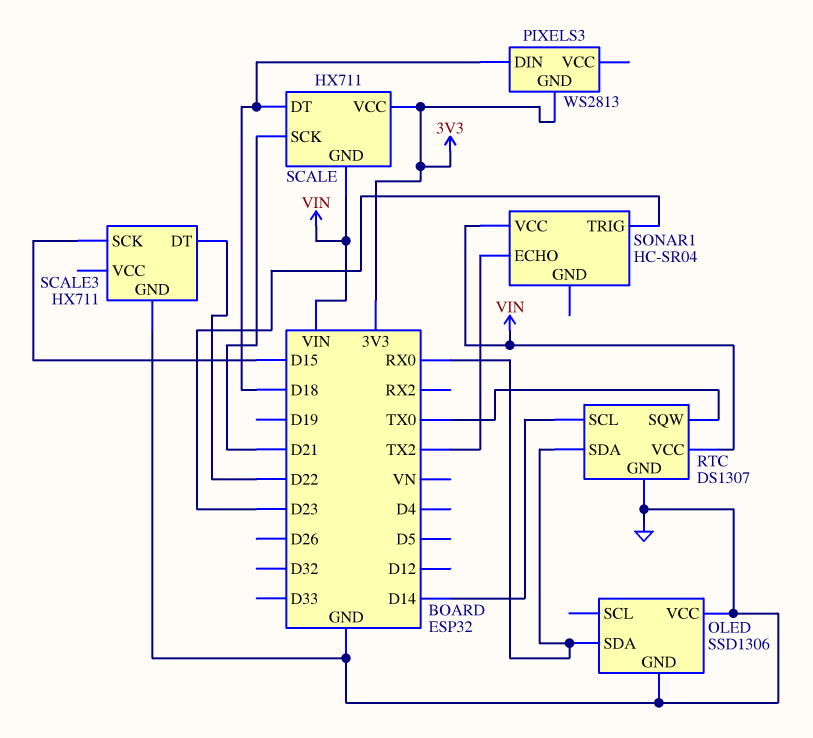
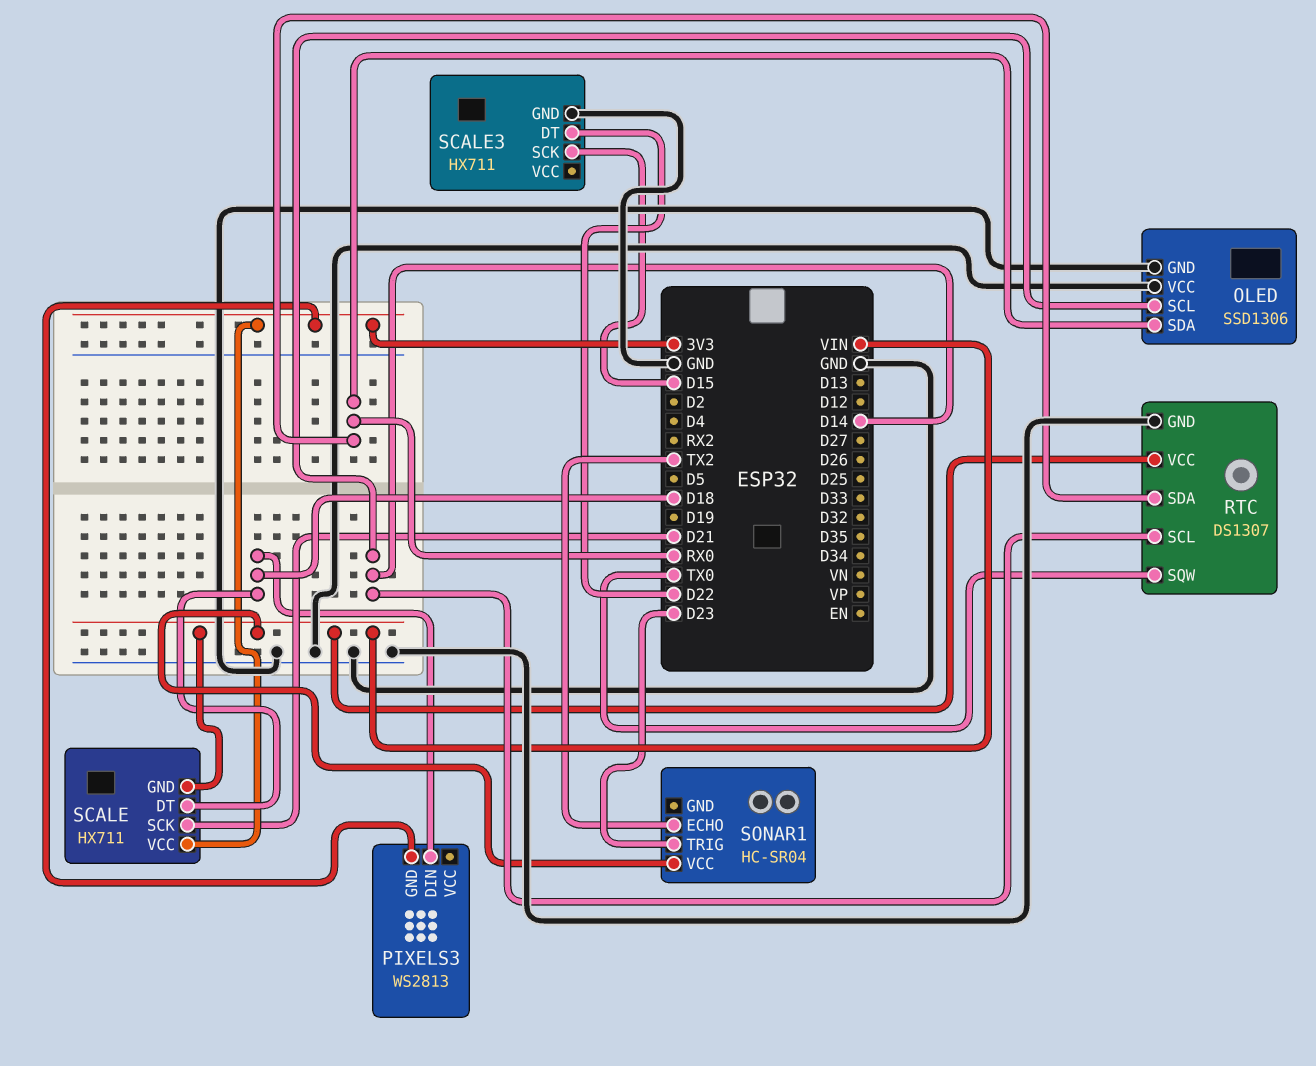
OLED pin SCL: none -> D14

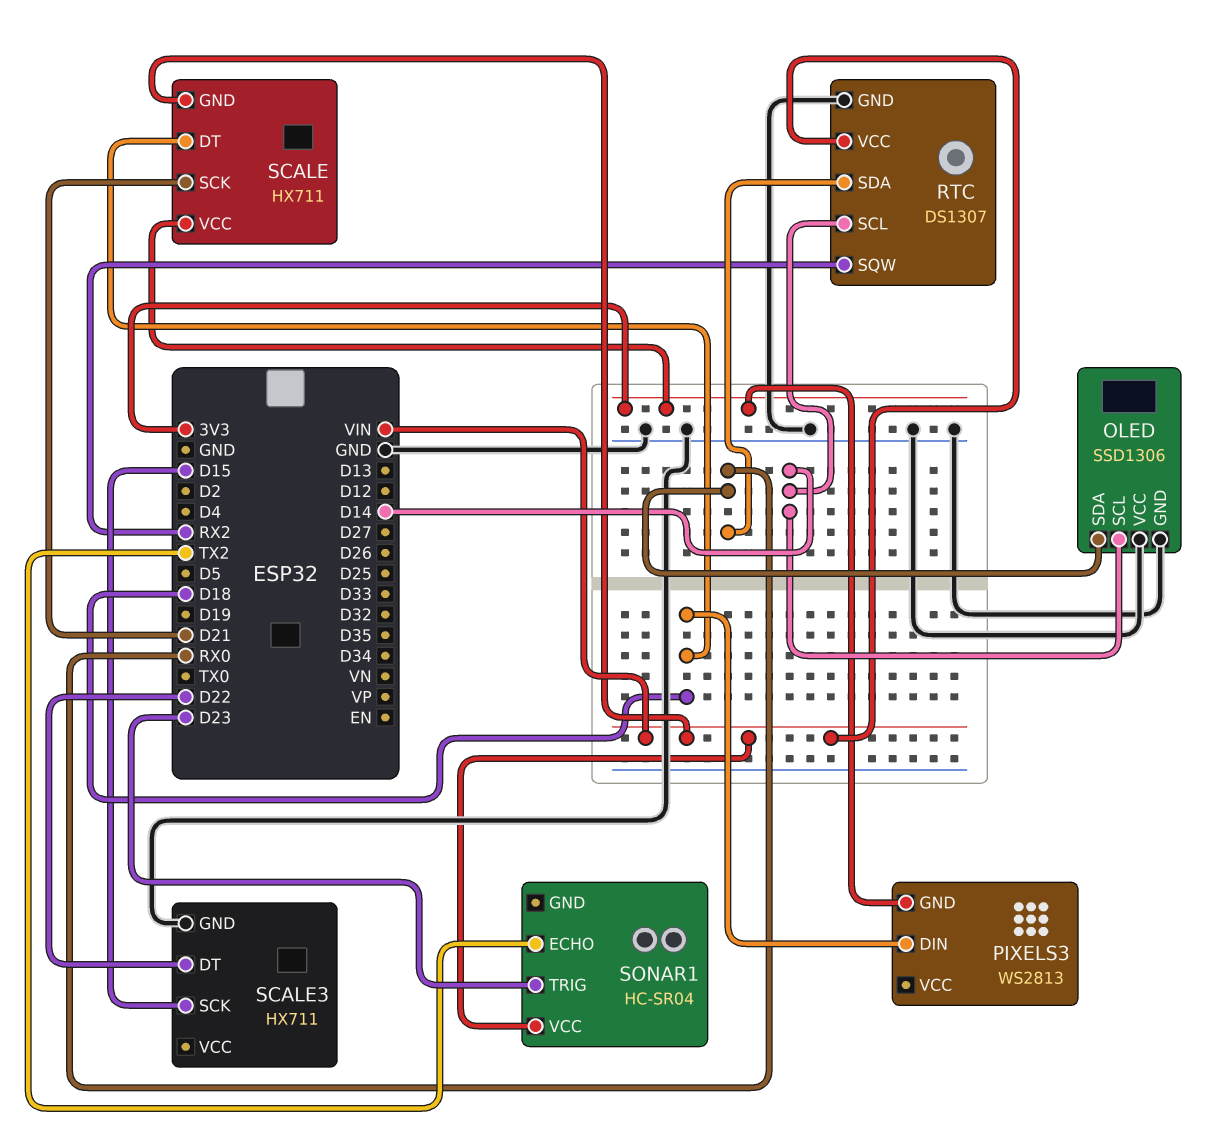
RTC pin SQW: TX0 -> RX2

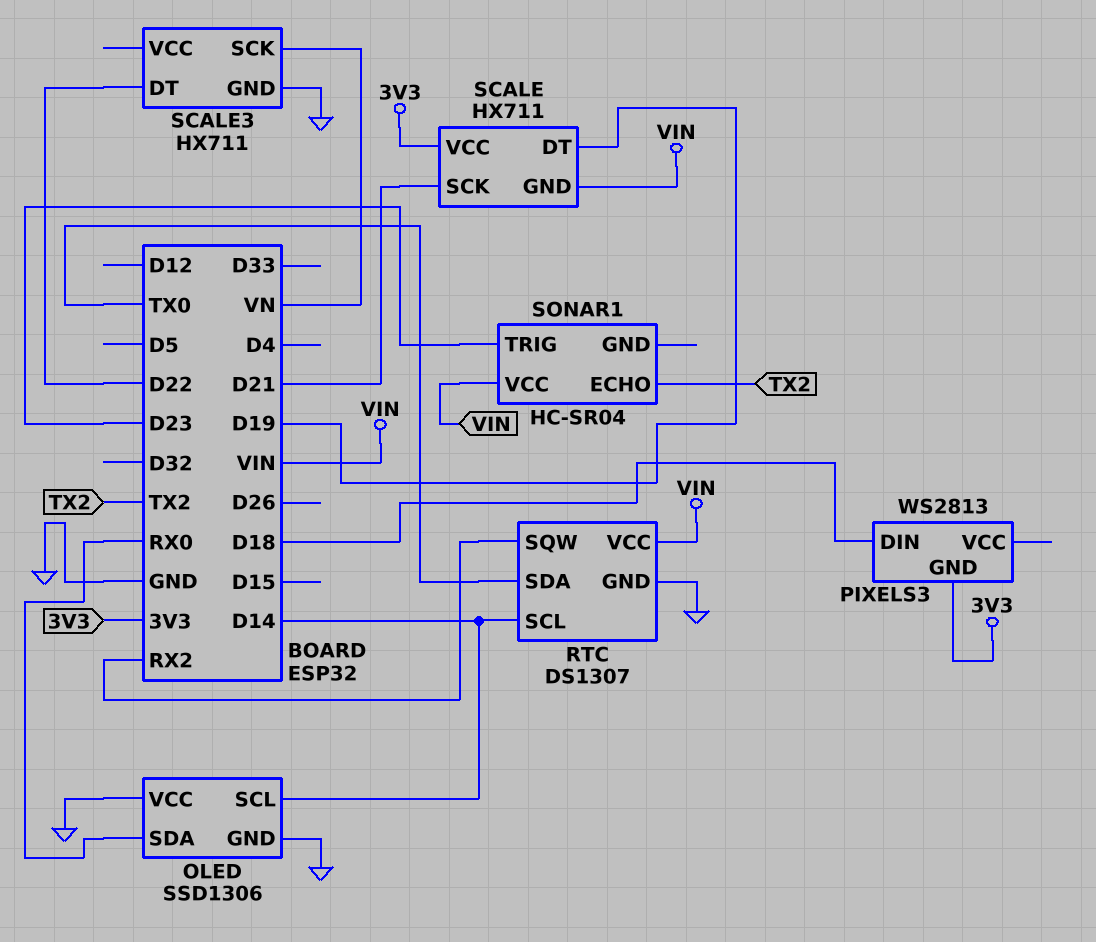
RTC pin SDA: RX0 -> TX0
SCALE pin DT: D18 -> D19
SCALE3 pin SCK: D15 -> VN

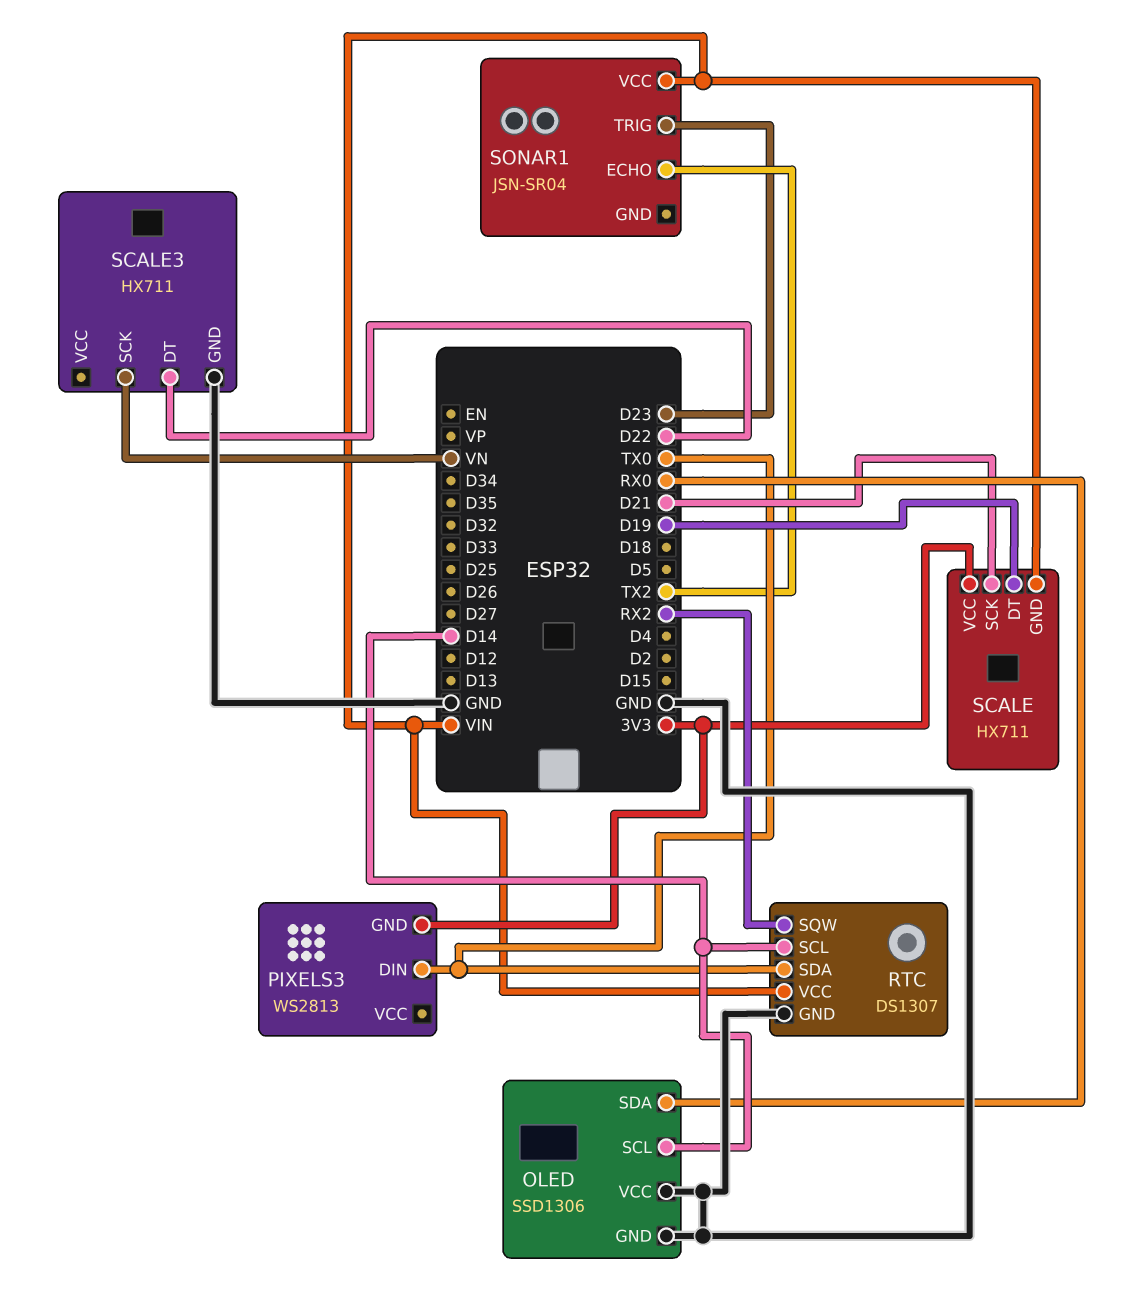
PIXELS3 pin DIN: D18 -> TX0
SONAR1: HC-SR04 -> JSN-SR04

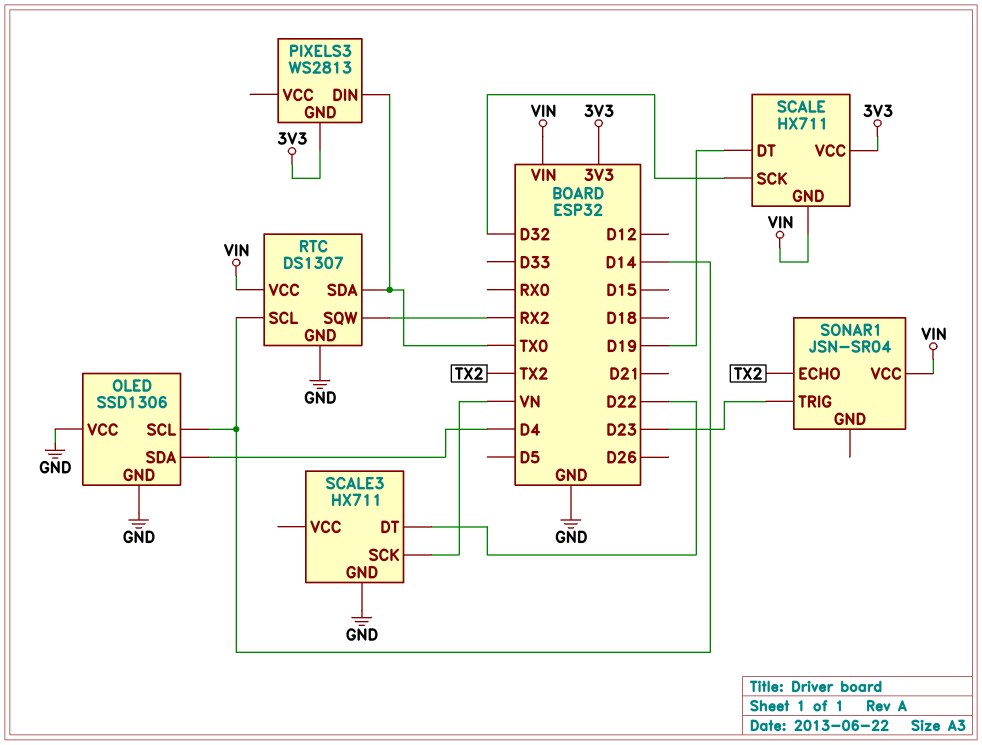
OLED pin SDA: RX0 -> D4
SCALE pin SCK: D21 -> D32

